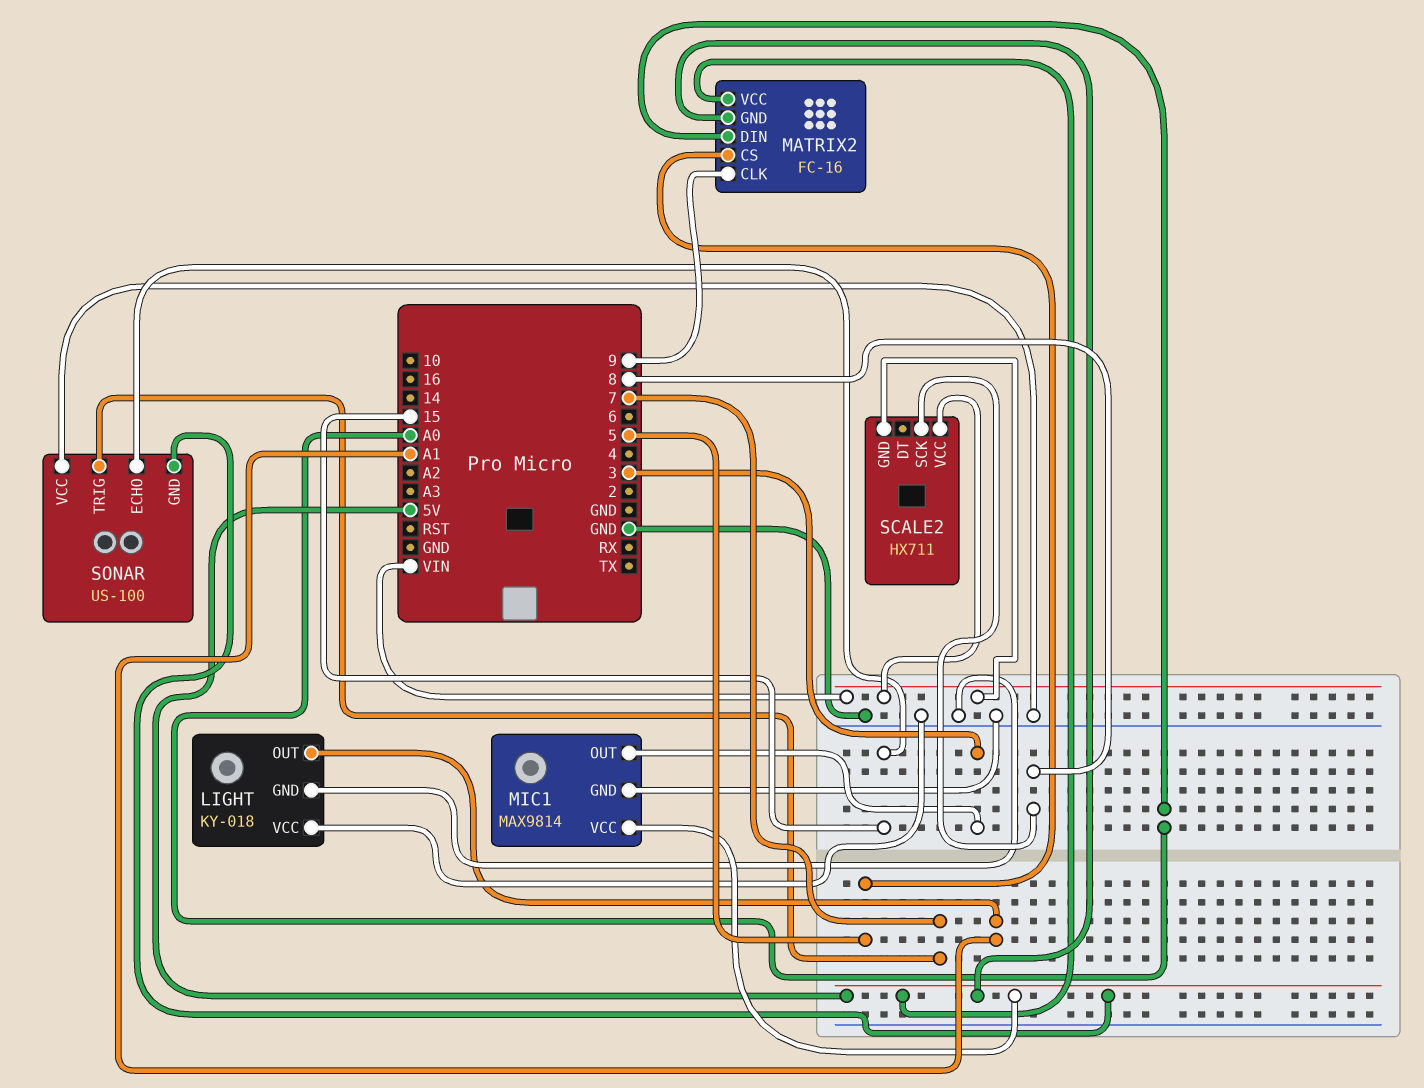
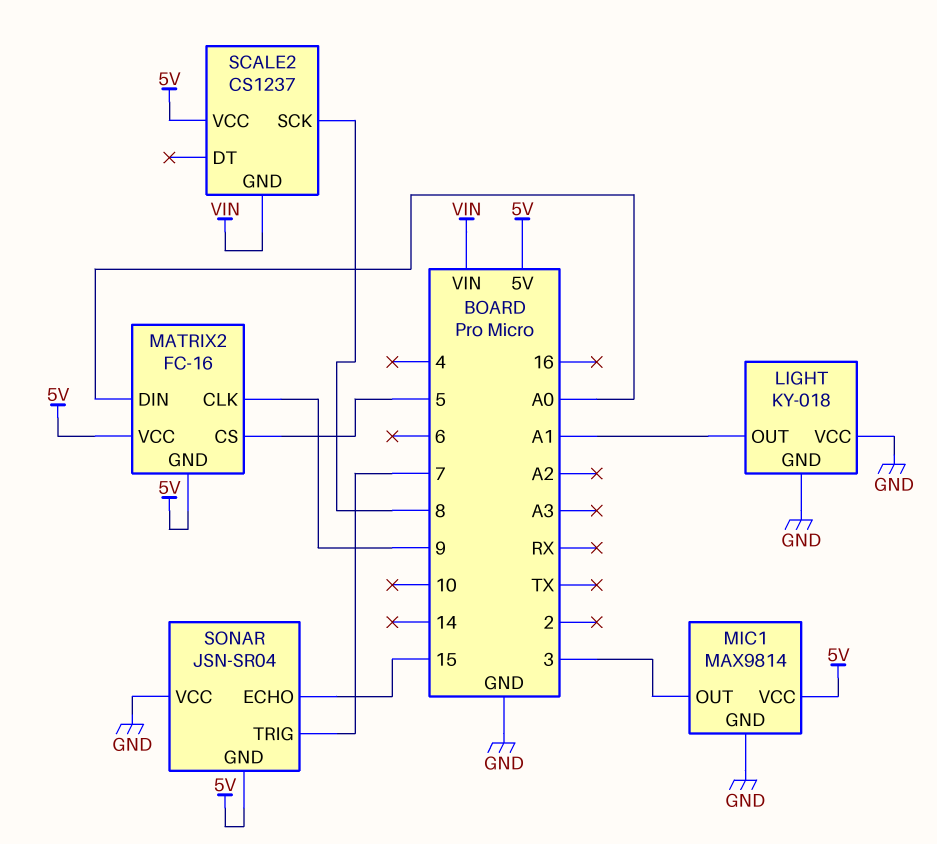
SCALE2: HX711 -> CS1237
SCALE2 pin VCC: VIN -> 5V
SONAR: US-100 -> JSN-SR04

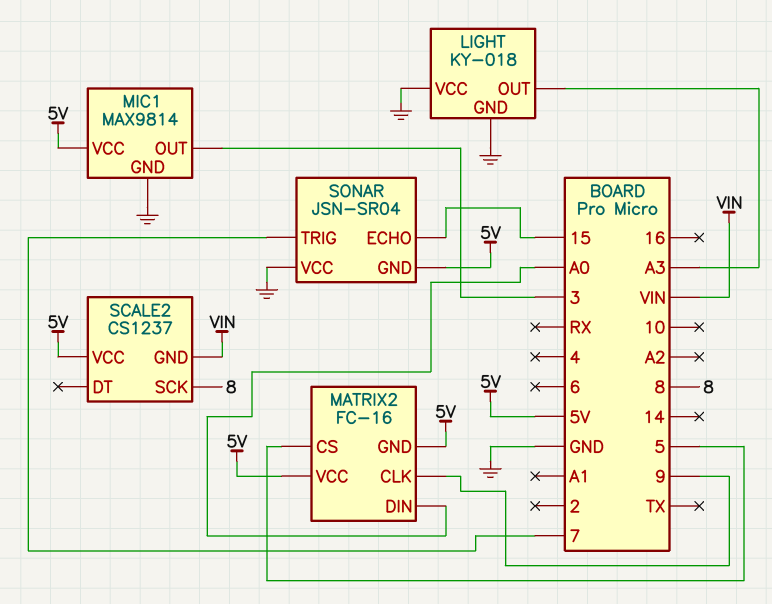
LIGHT pin OUT: A1 -> A3

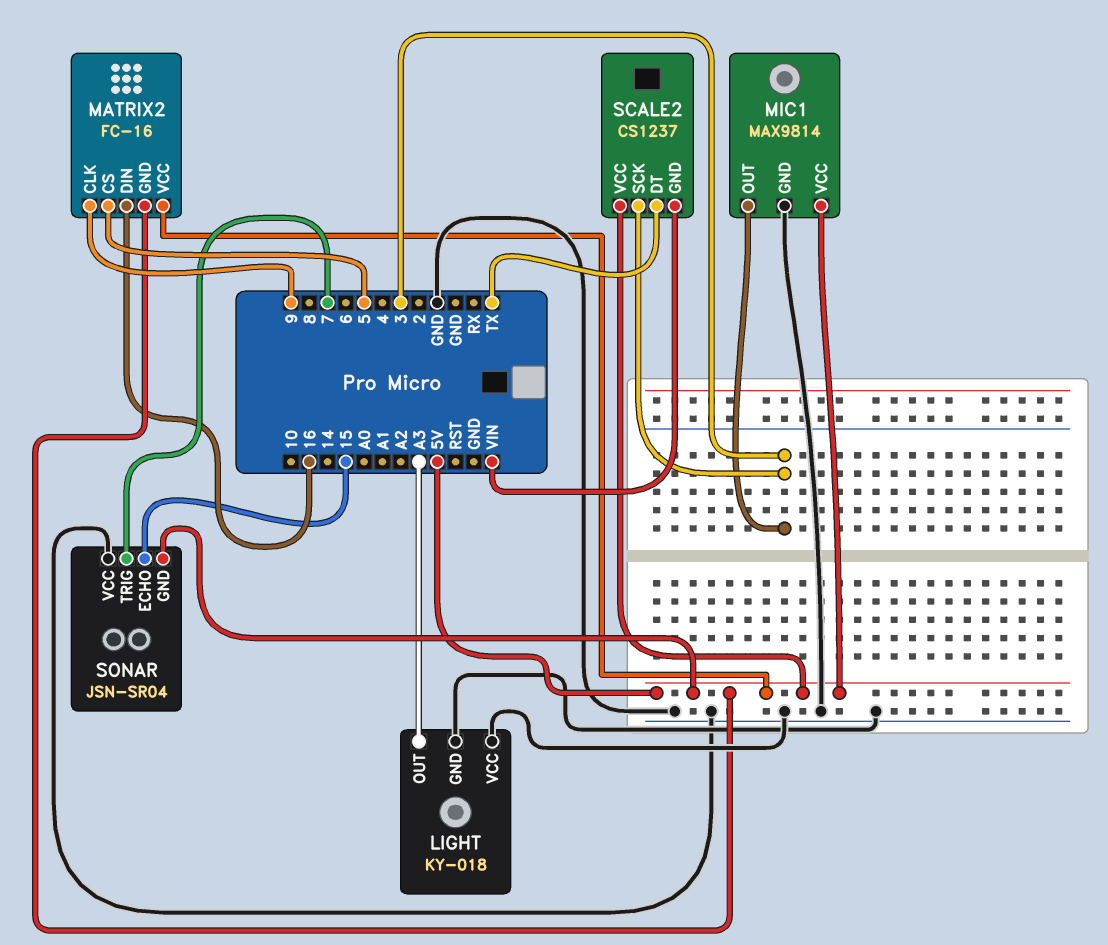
MATRIX2 pin DIN: A0 -> 16
SCALE2 pin DT: none -> TX
SCALE2 pin SCK: 8 -> 3

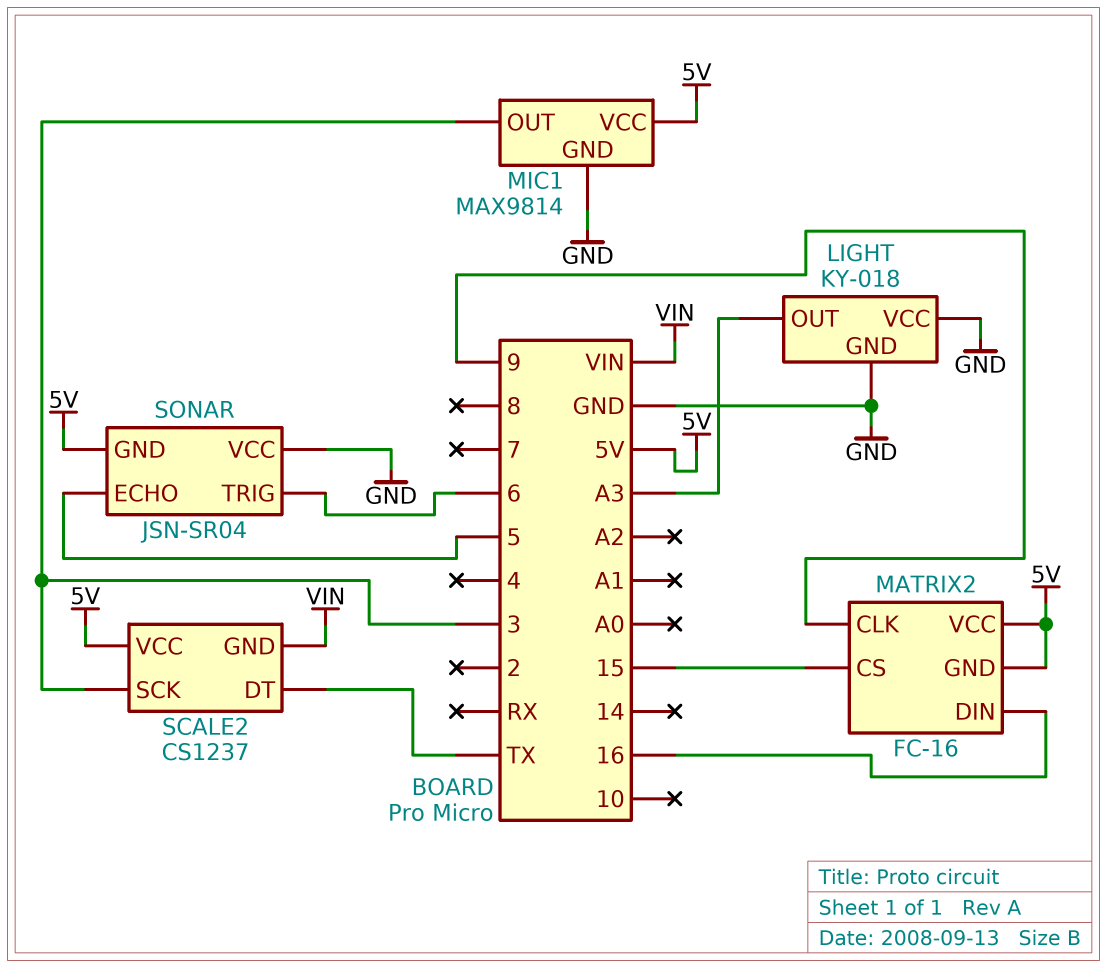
MATRIX2 pin CS: 5 -> 15
SONAR pin ECHO: 15 -> 5
SONAR pin TRIG: 7 -> 6

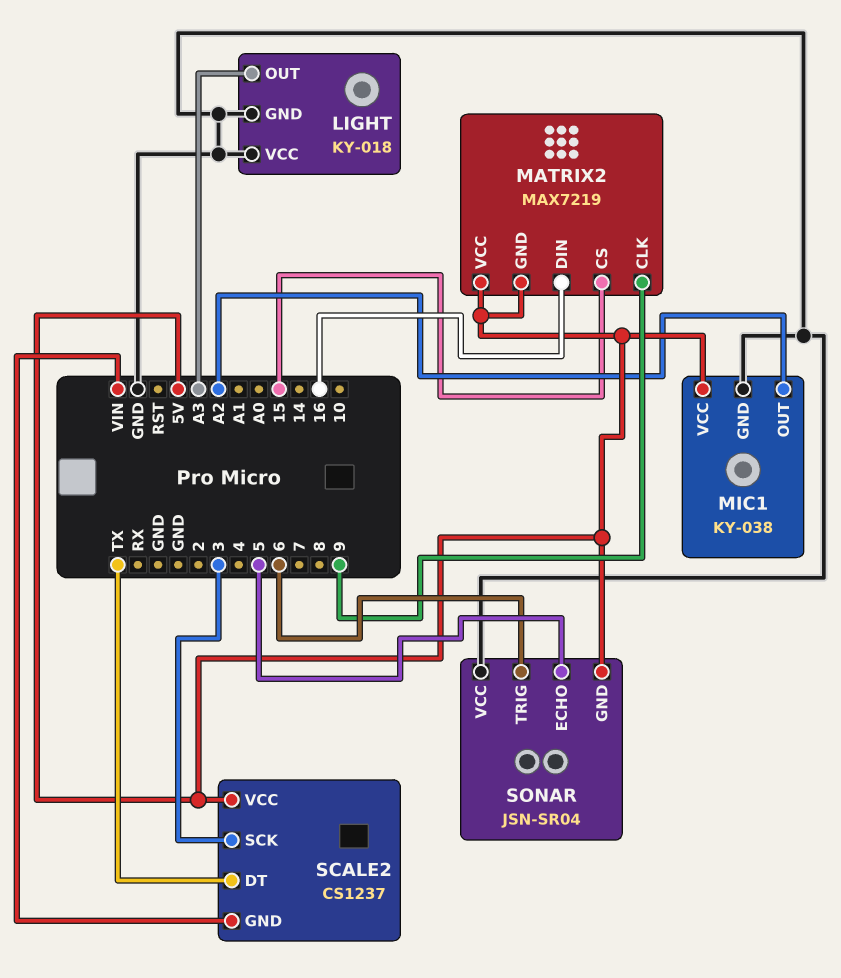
MATRIX2: FC-16 -> MAX7219
MIC1: MAX9814 -> KY-038
MIC1 pin OUT: 3 -> A2

